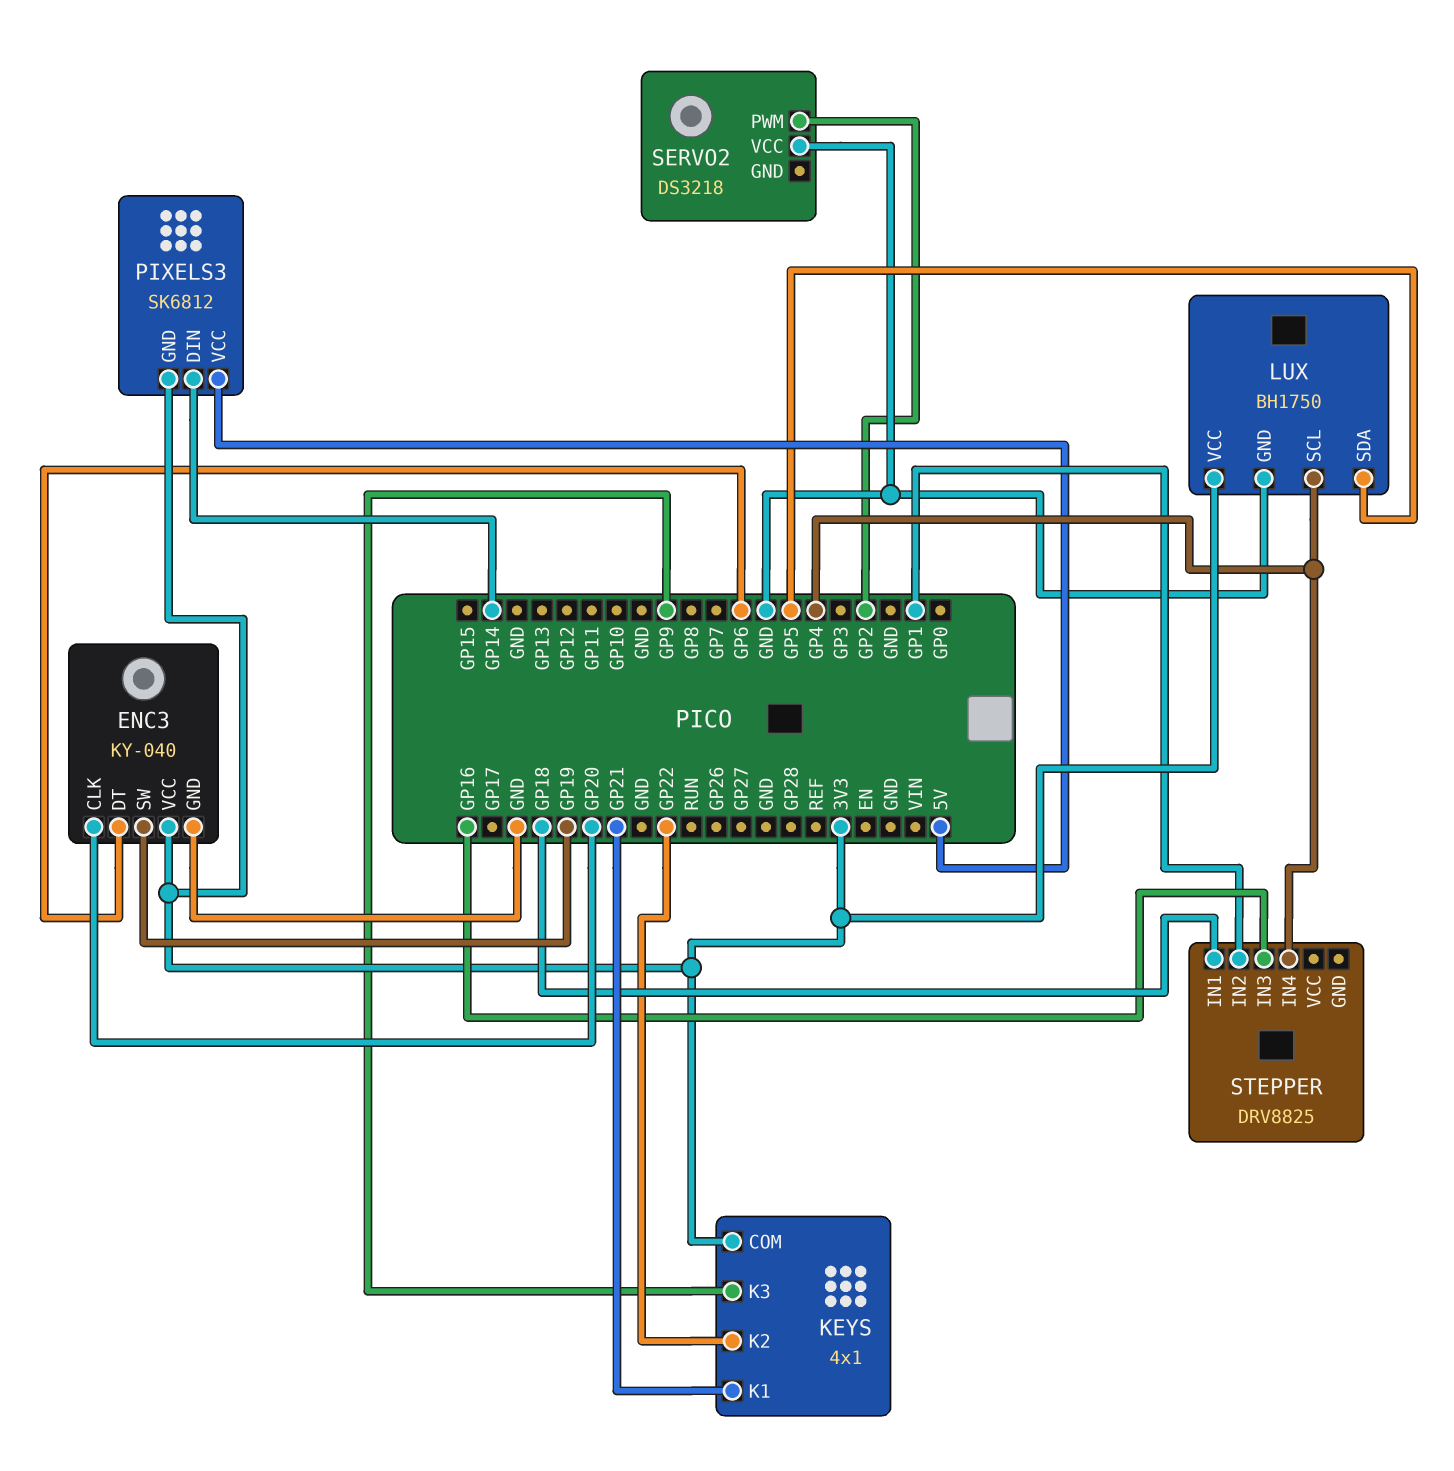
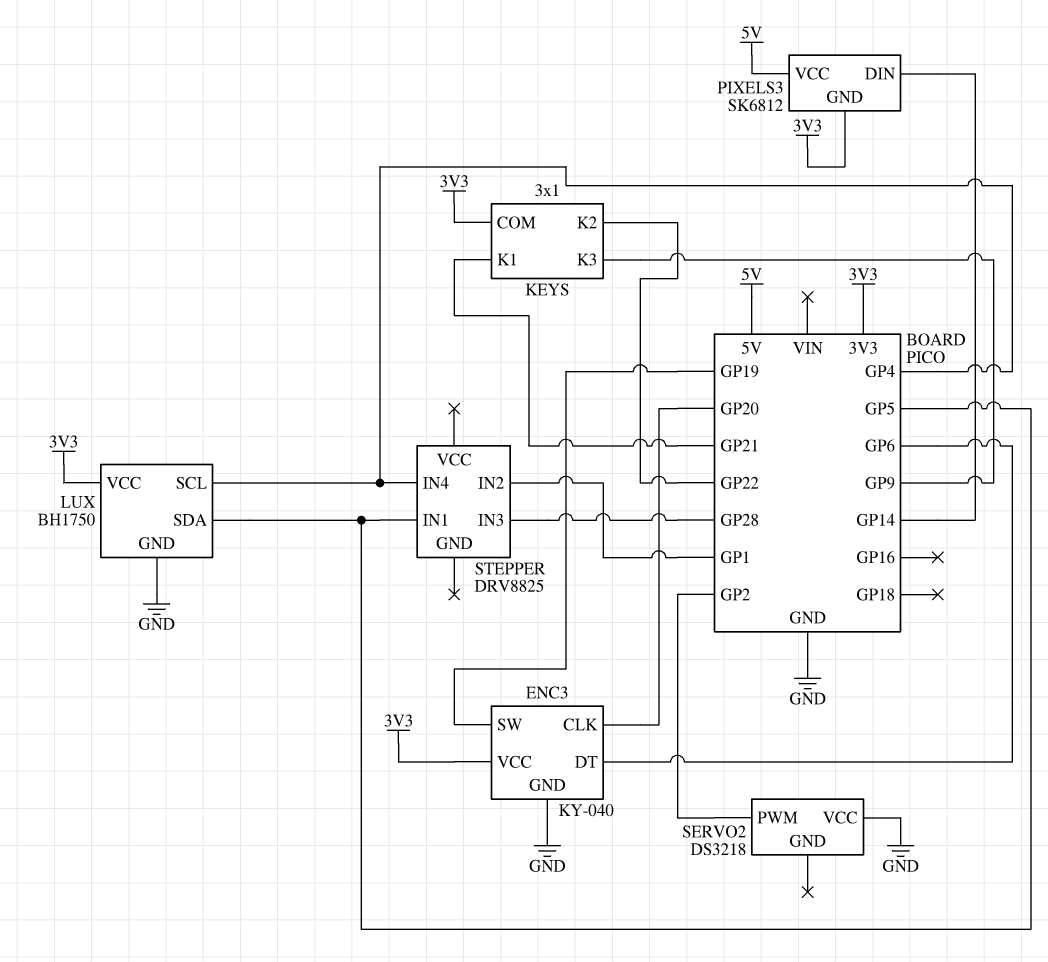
KEYS: 4x1 -> 3x1
STEPPER pin IN1: GP18 -> GP5
STEPPER pin IN3: GP16 -> GP28

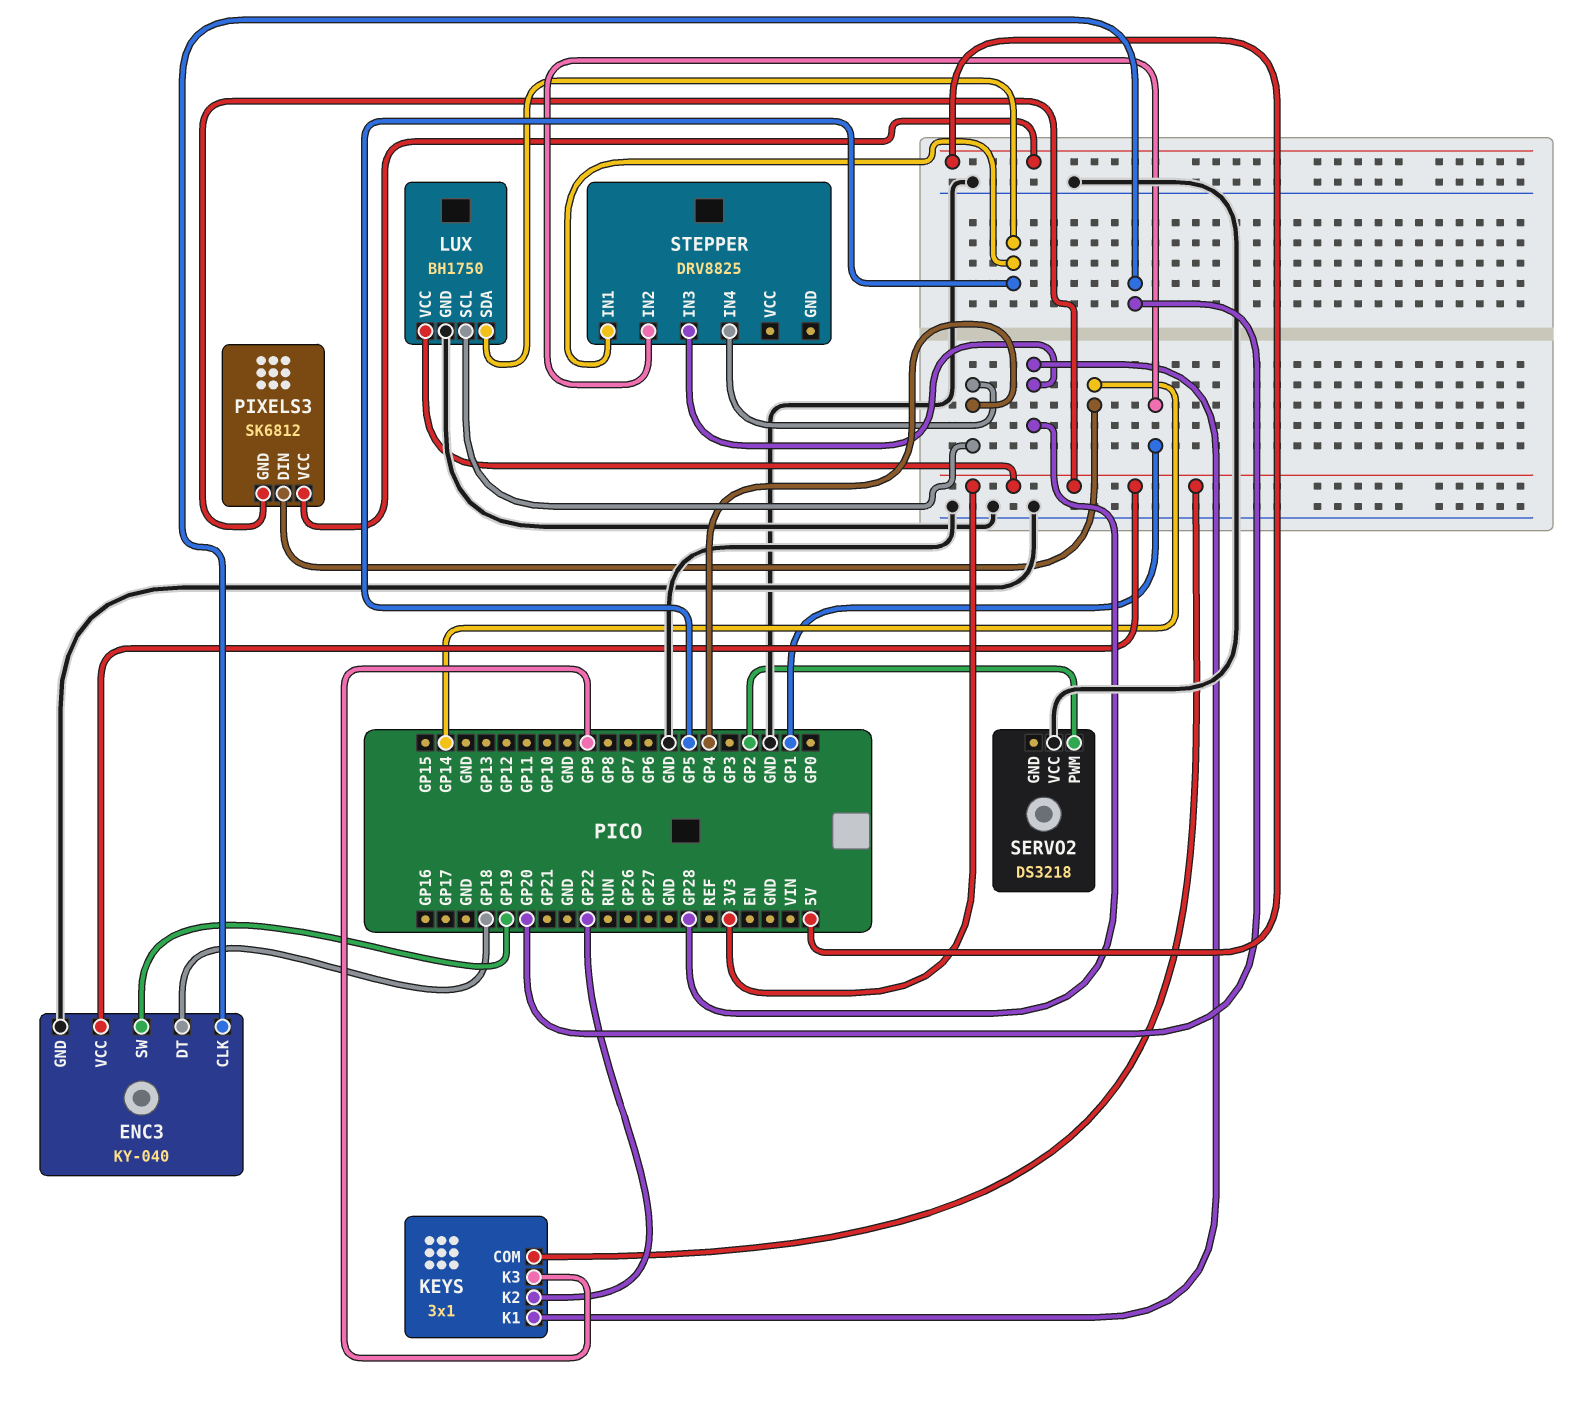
ENC3 pin DT: GP6 -> GP18
KEYS pin K1: GP21 -> GP28

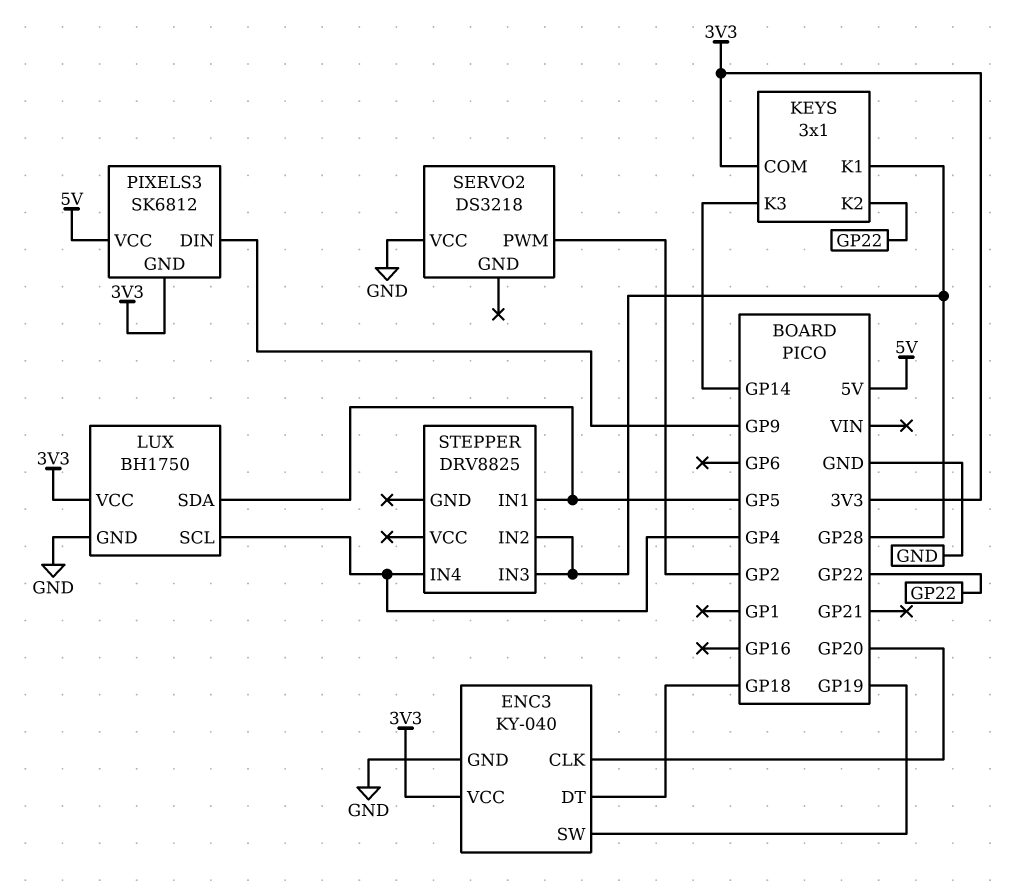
KEYS pin K3: GP9 -> GP14
PIXELS3 pin DIN: GP14 -> GP9
STEPPER pin IN2: GP1 -> GP28

